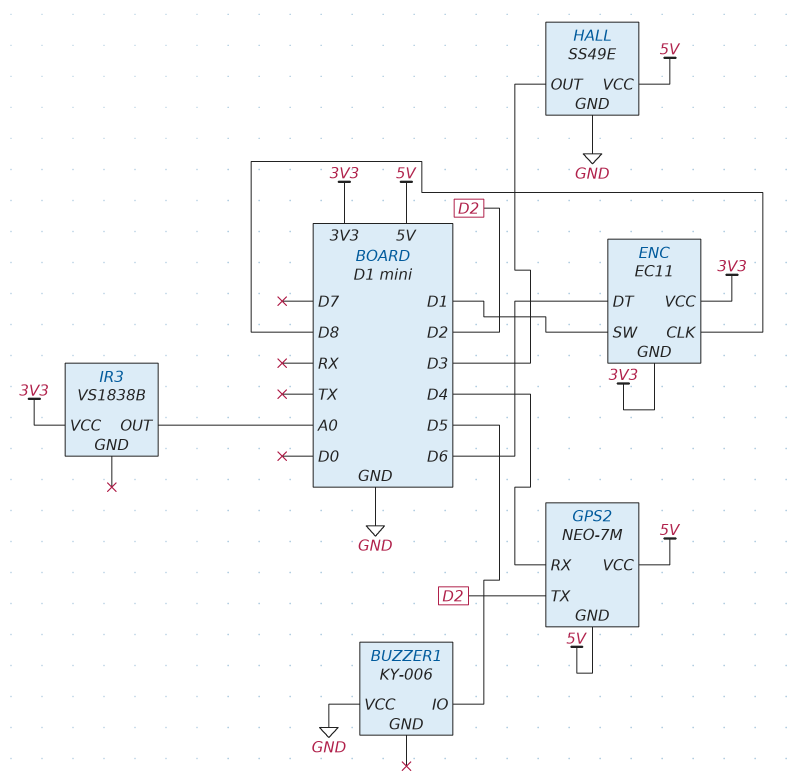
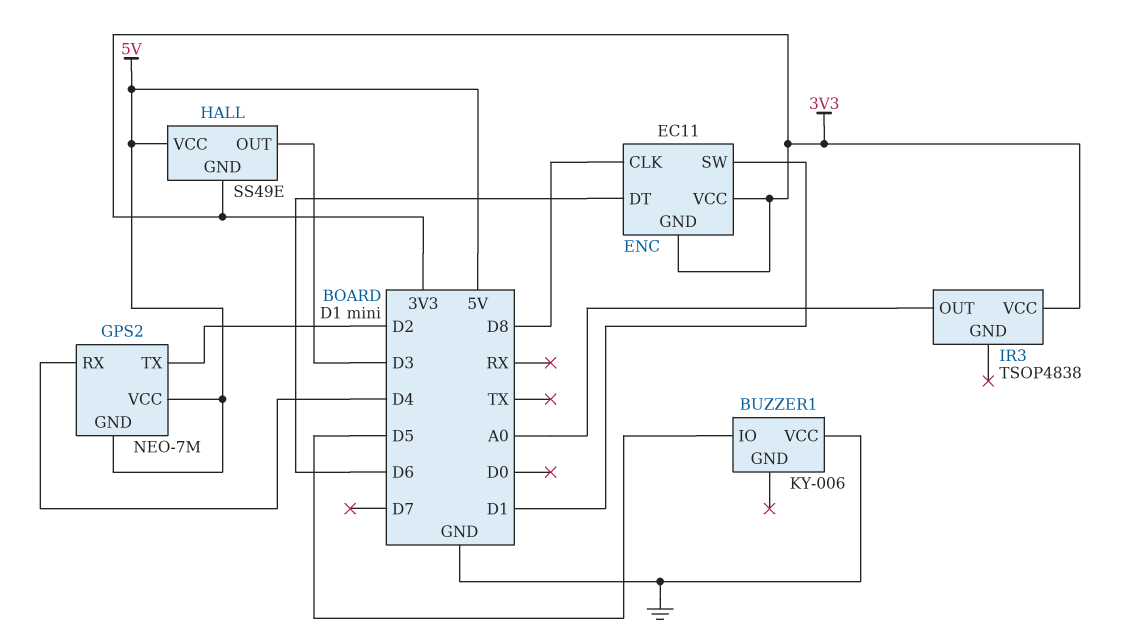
HALL pin GND: GND -> 3V3
IR3: VS1838B -> TSOP4838

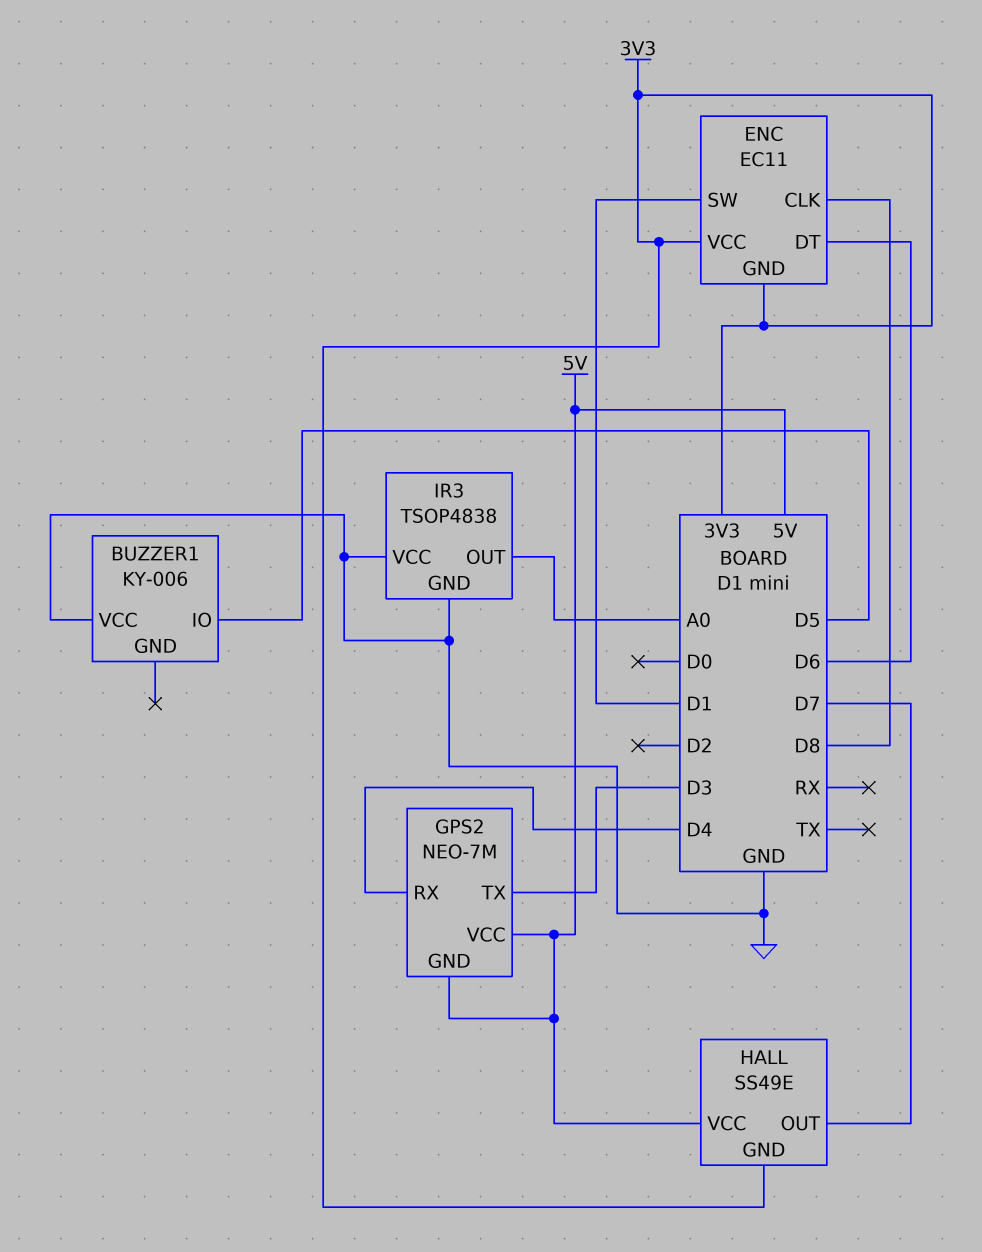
GPS2 pin TX: D2 -> D3
HALL pin OUT: D3 -> D7
IR3 pin GND: none -> GND
IR3 pin VCC: 3V3 -> GND

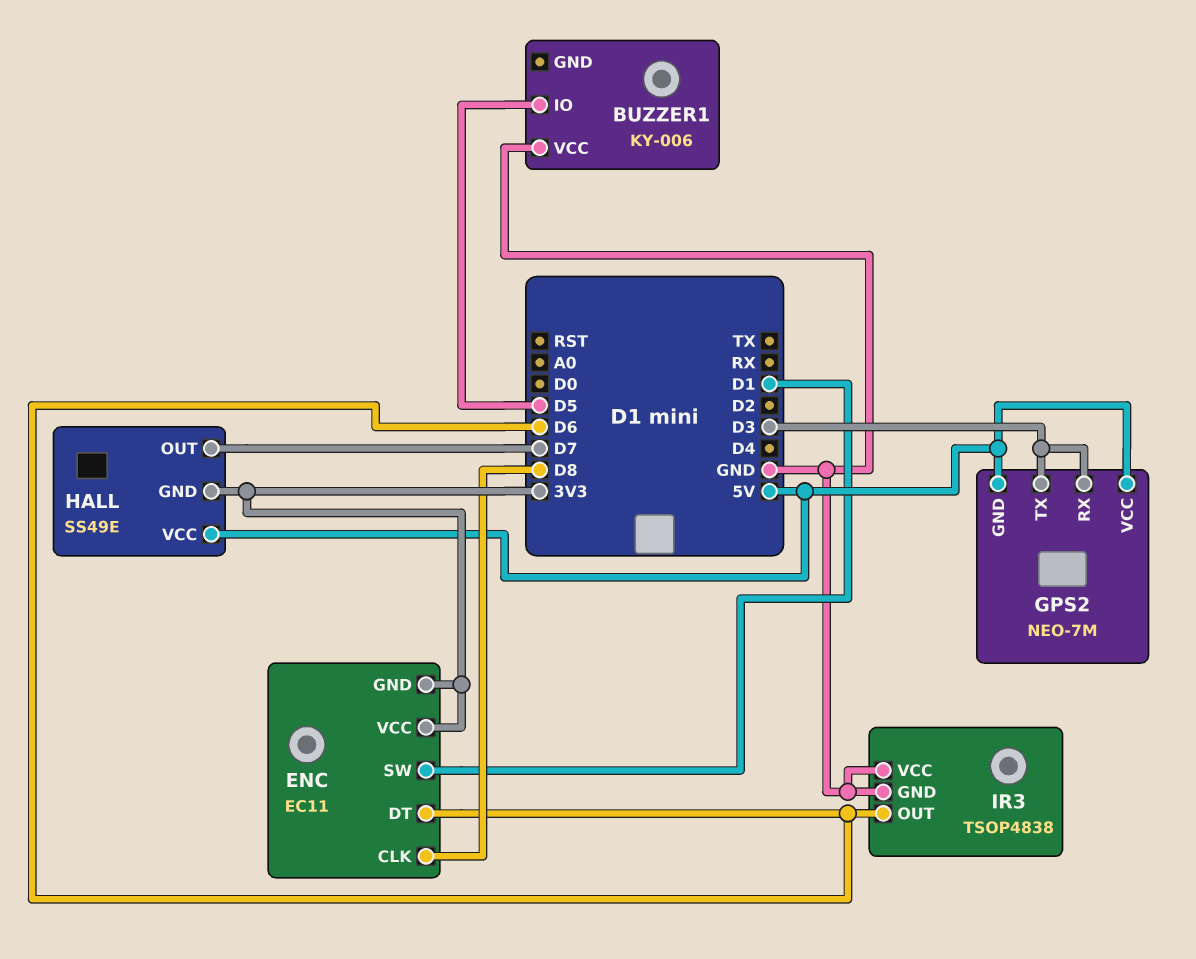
GPS2 pin RX: D4 -> D3
IR3 pin OUT: A0 -> D6

